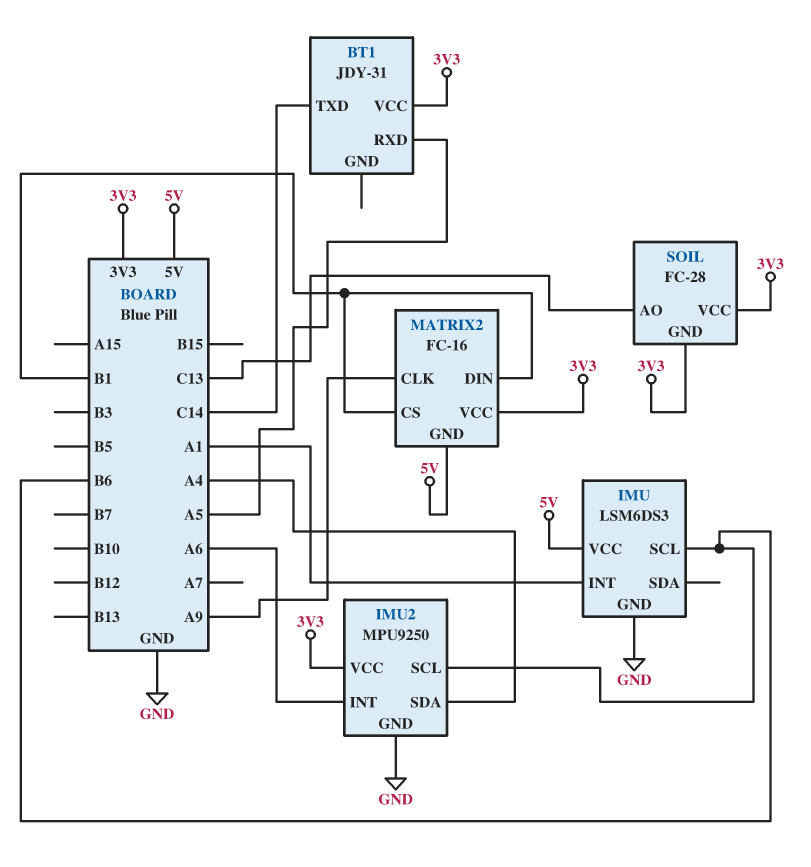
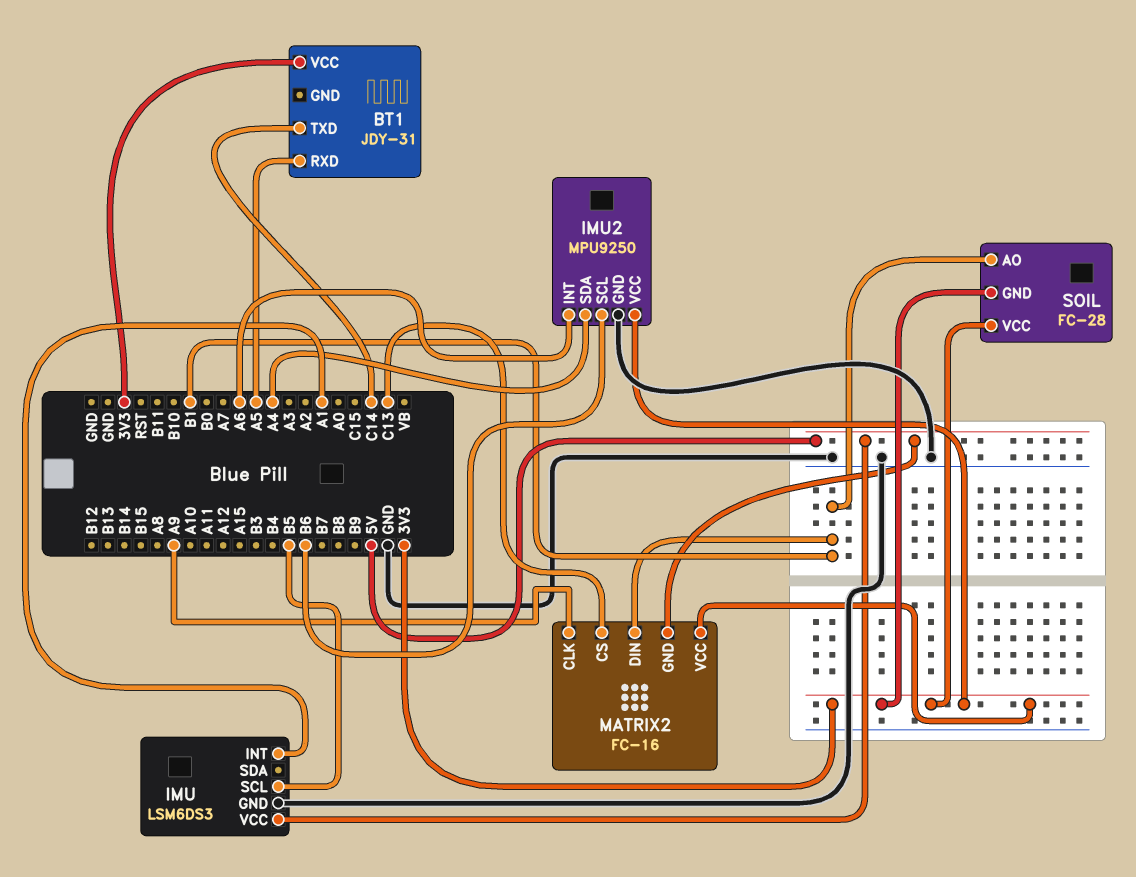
IMU pin SCL: B6 -> B5
MATRIX2 pin CS: B1 -> C13
SOIL pin AO: C13 -> B1

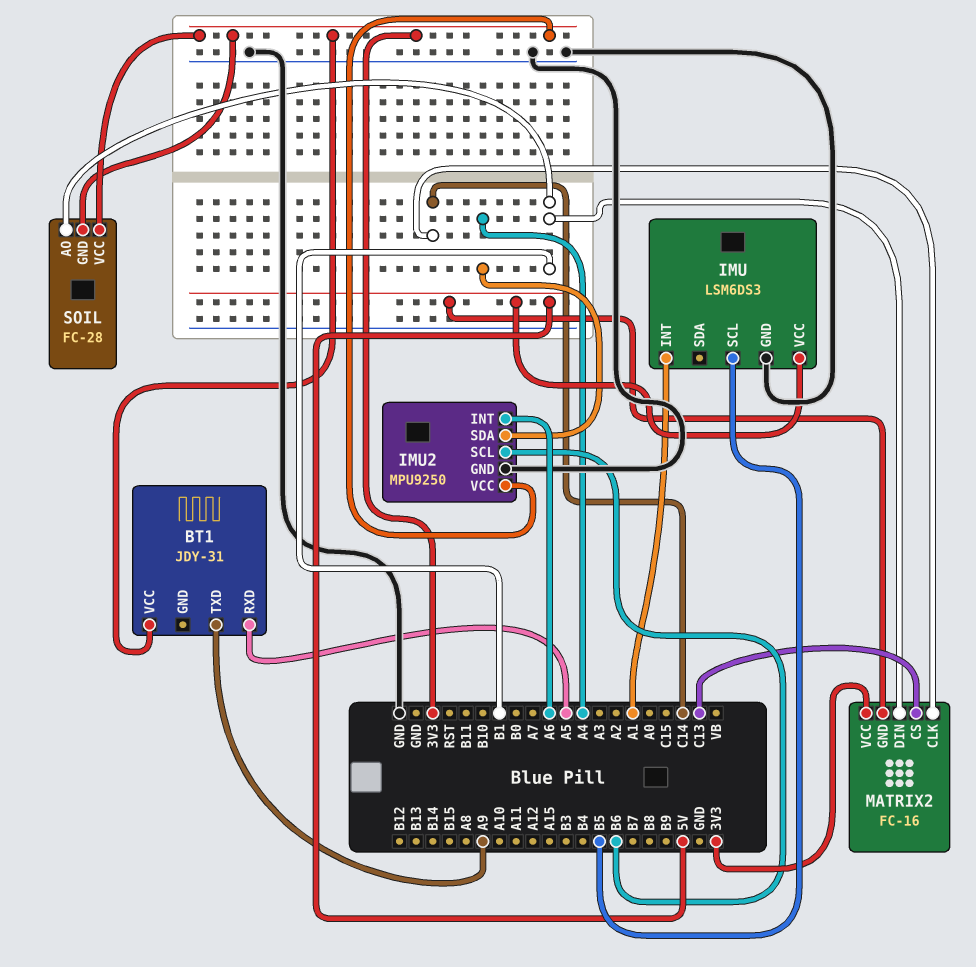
BT1 pin TXD: C14 -> A9
MATRIX2 pin CLK: A9 -> C14

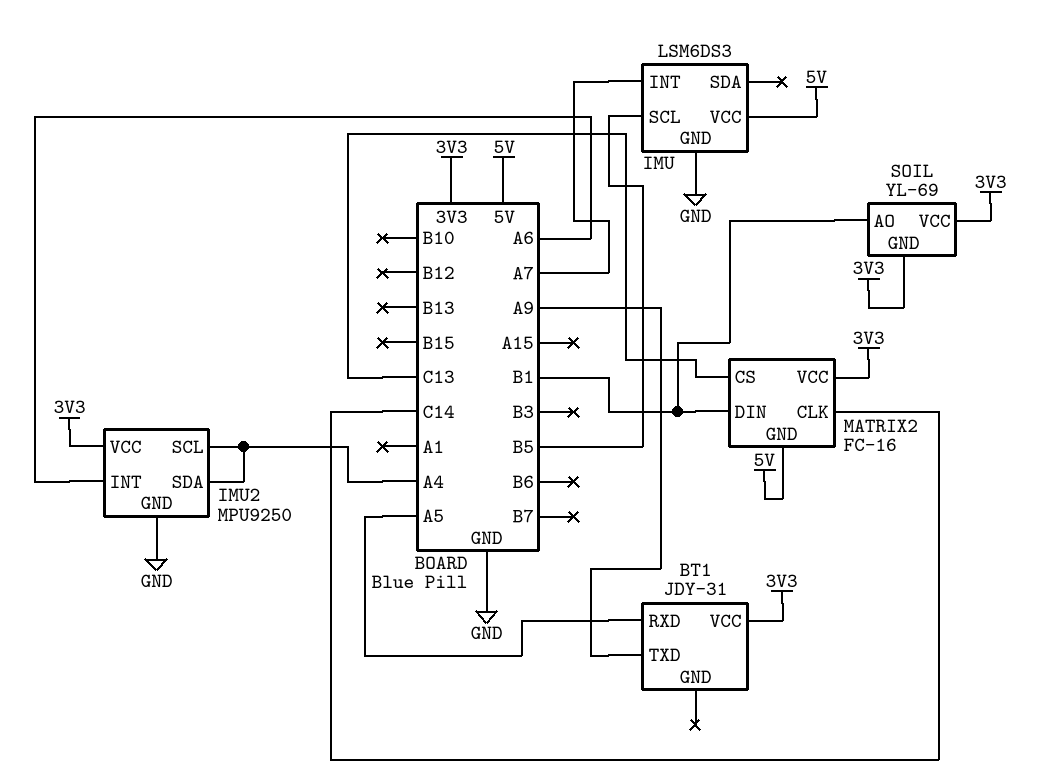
IMU pin INT: A1 -> A7
IMU2 pin SCL: B6 -> A4
SOIL: FC-28 -> YL-69

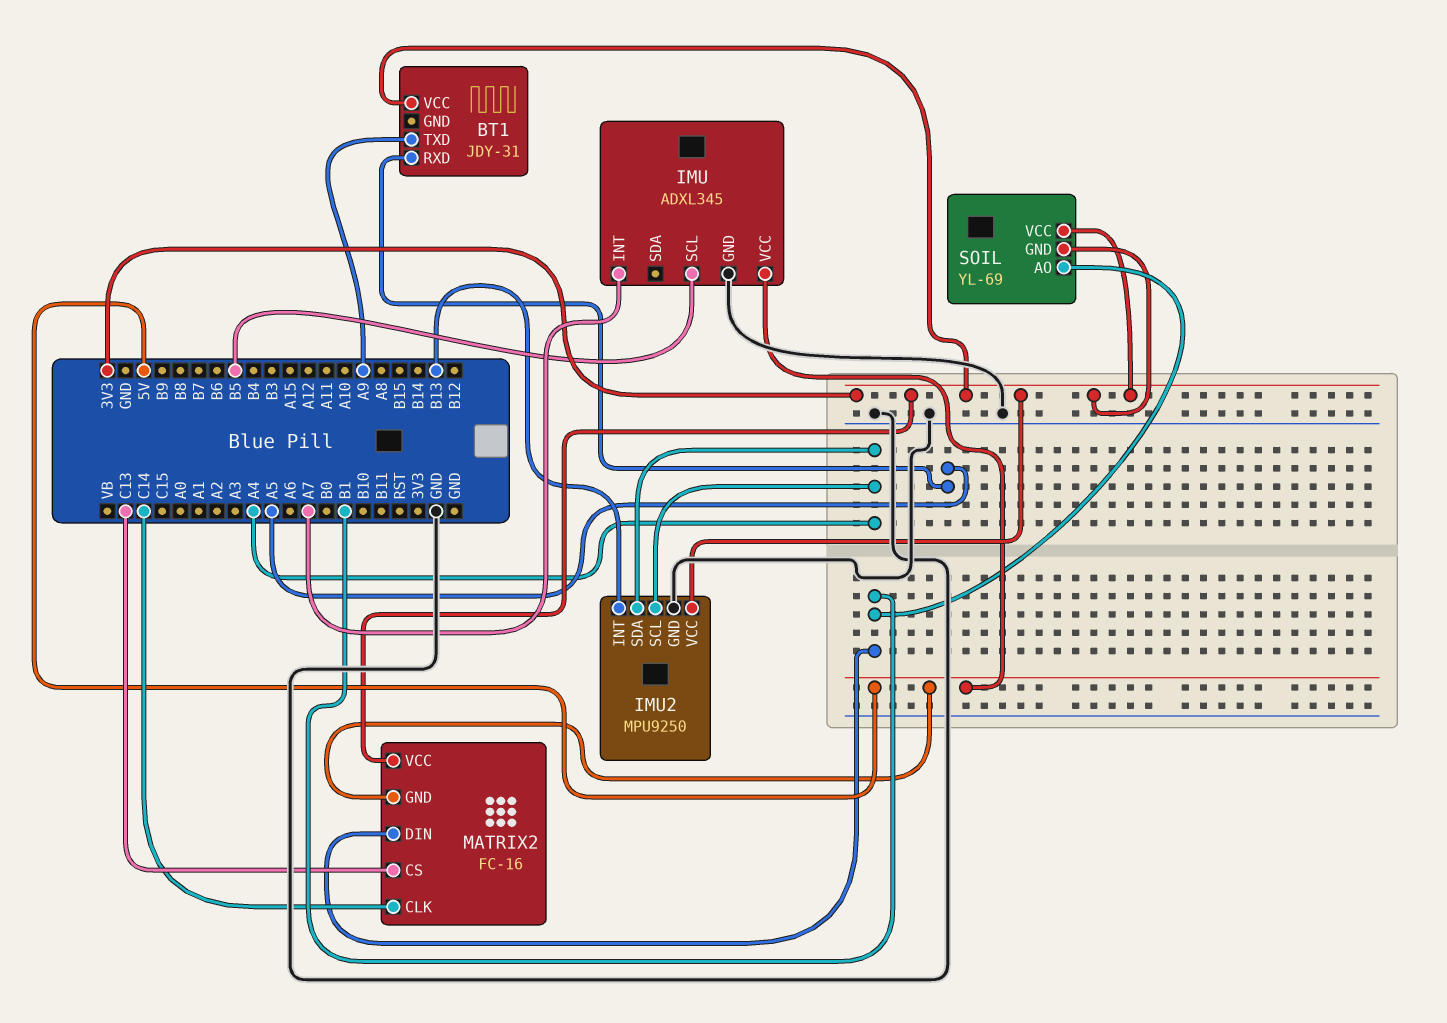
IMU: LSM6DS3 -> ADXL345
IMU2 pin INT: A6 -> B13

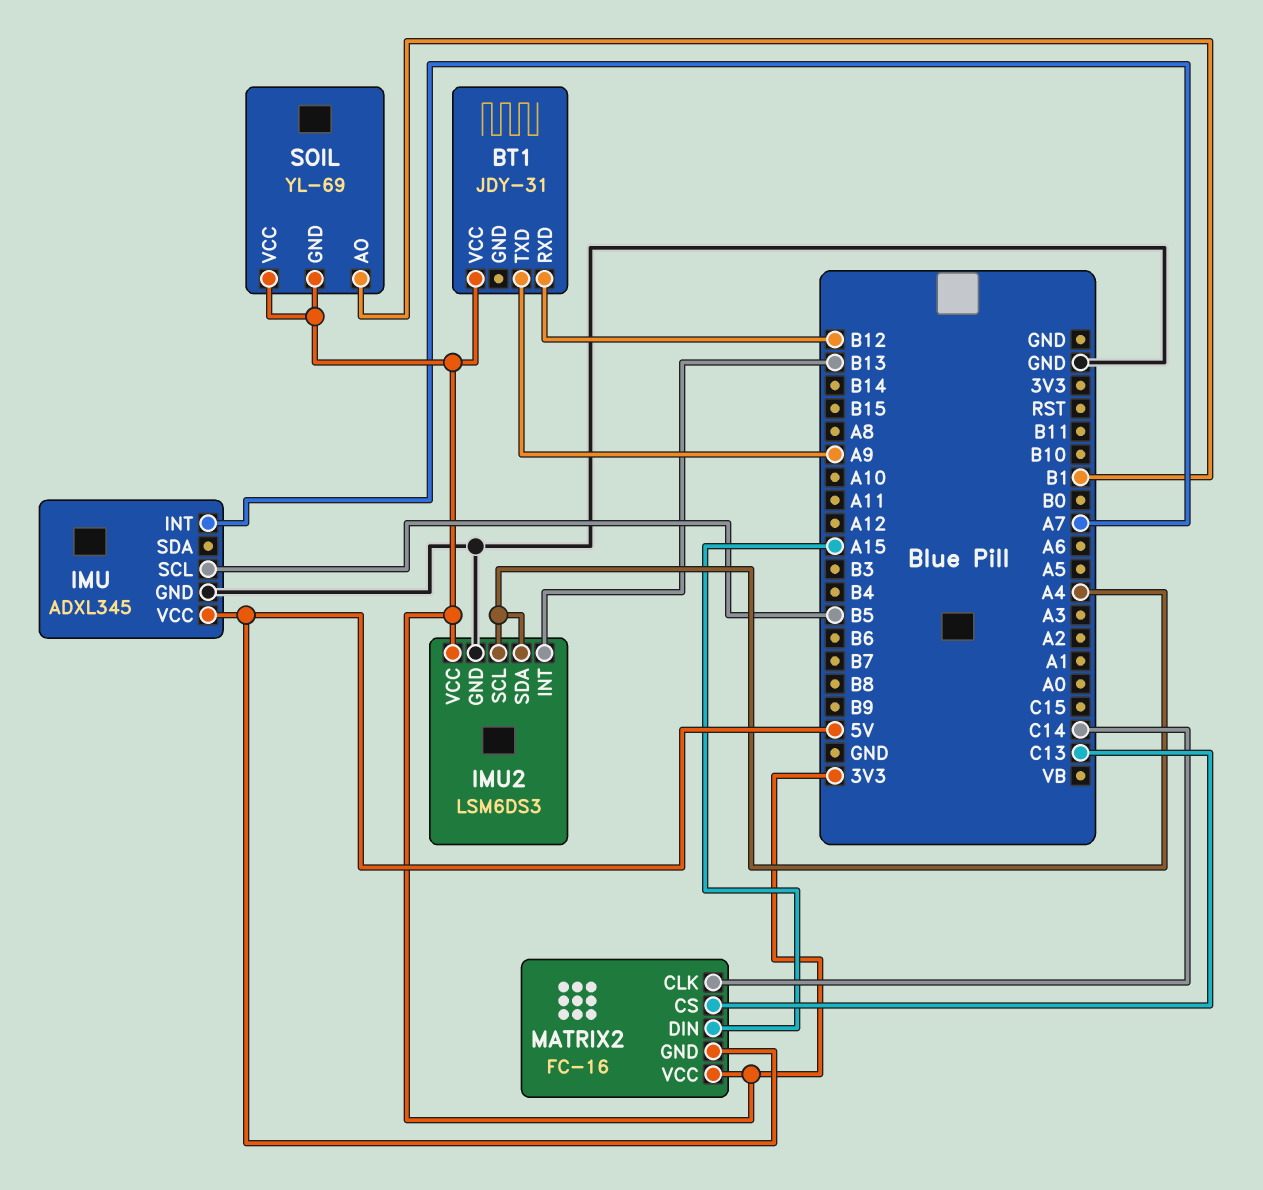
BT1 pin RXD: A5 -> B12
IMU2: MPU9250 -> LSM6DS3
MATRIX2 pin DIN: B1 -> A15

